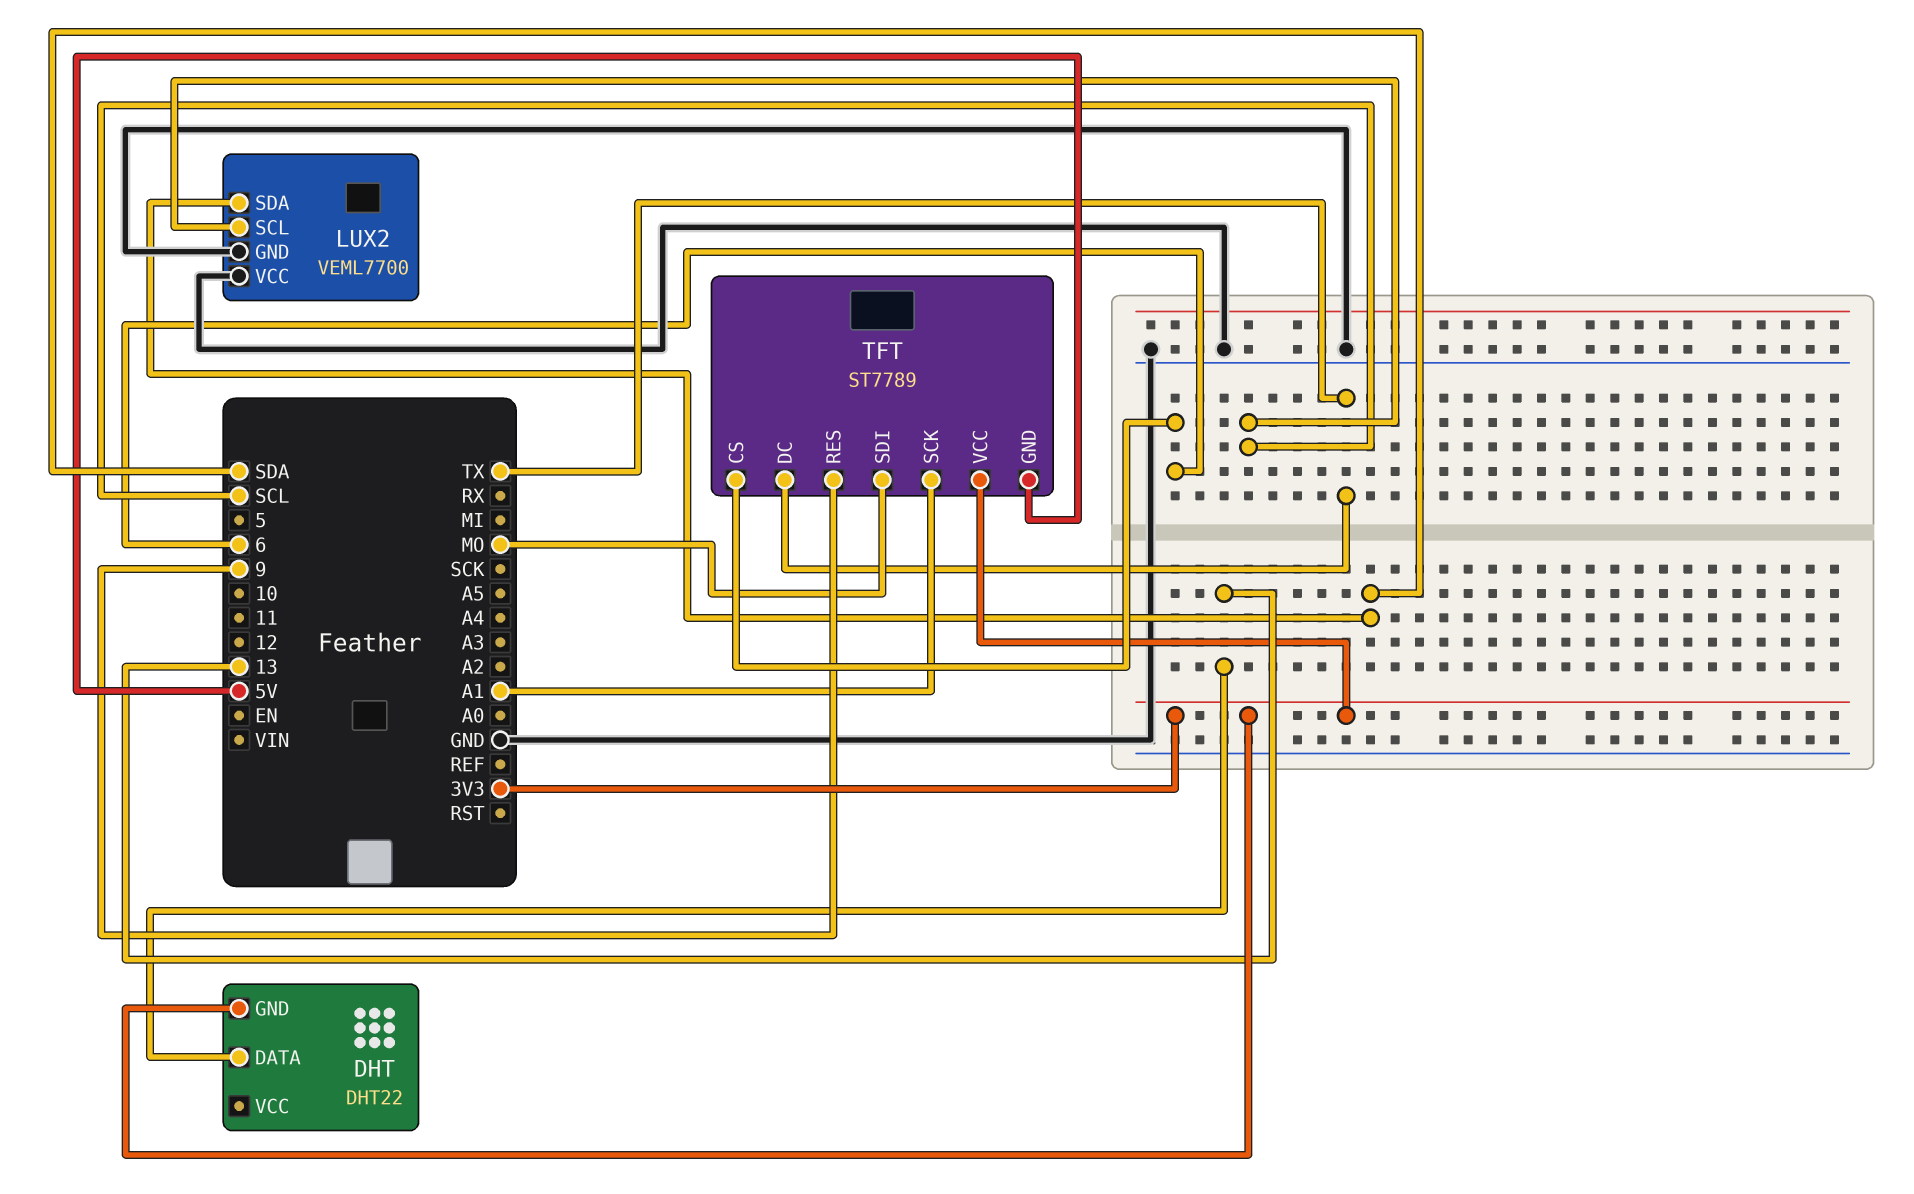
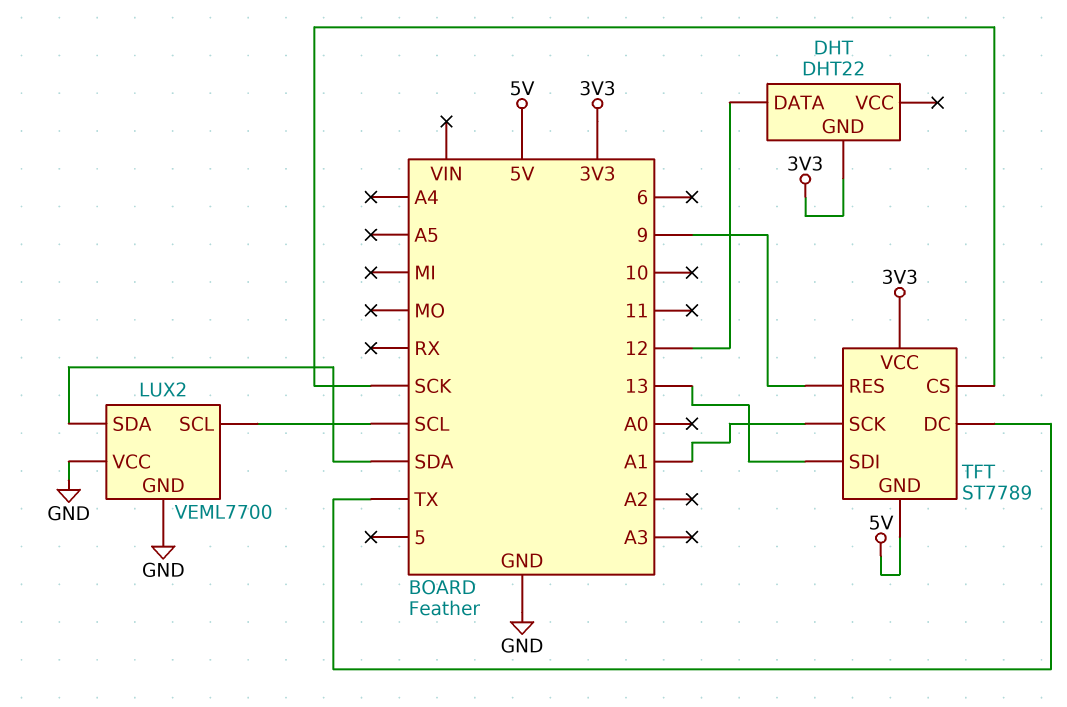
DHT pin DATA: 13 -> 12
TFT pin CS: 6 -> SCK
TFT pin SDI: MO -> 13

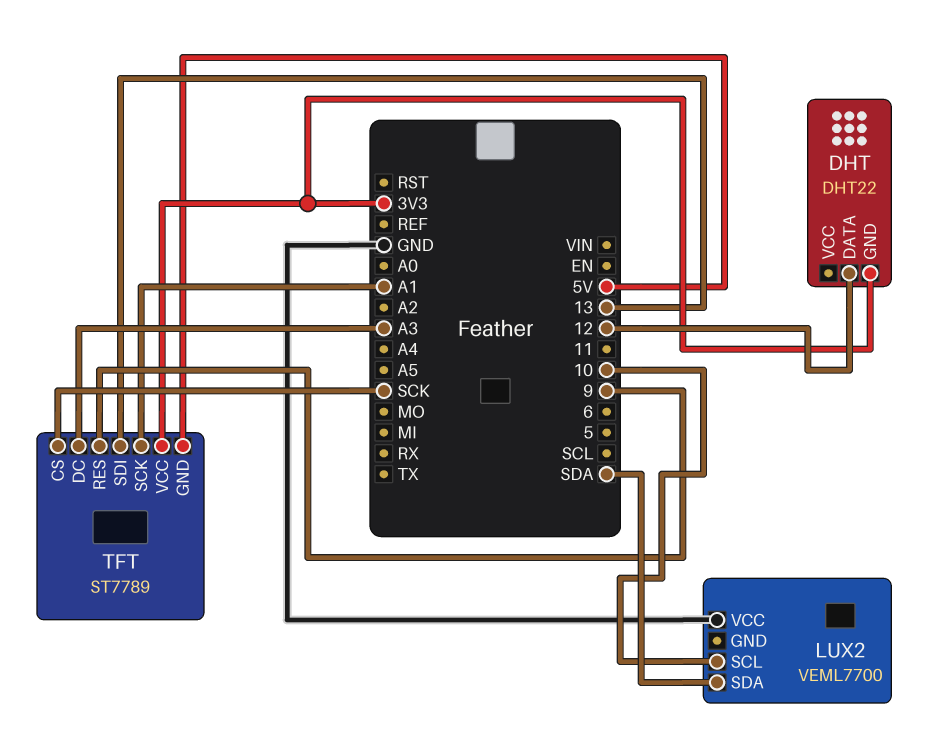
LUX2 pin GND: GND -> none
LUX2 pin SCL: SCL -> 10
TFT pin DC: TX -> A3

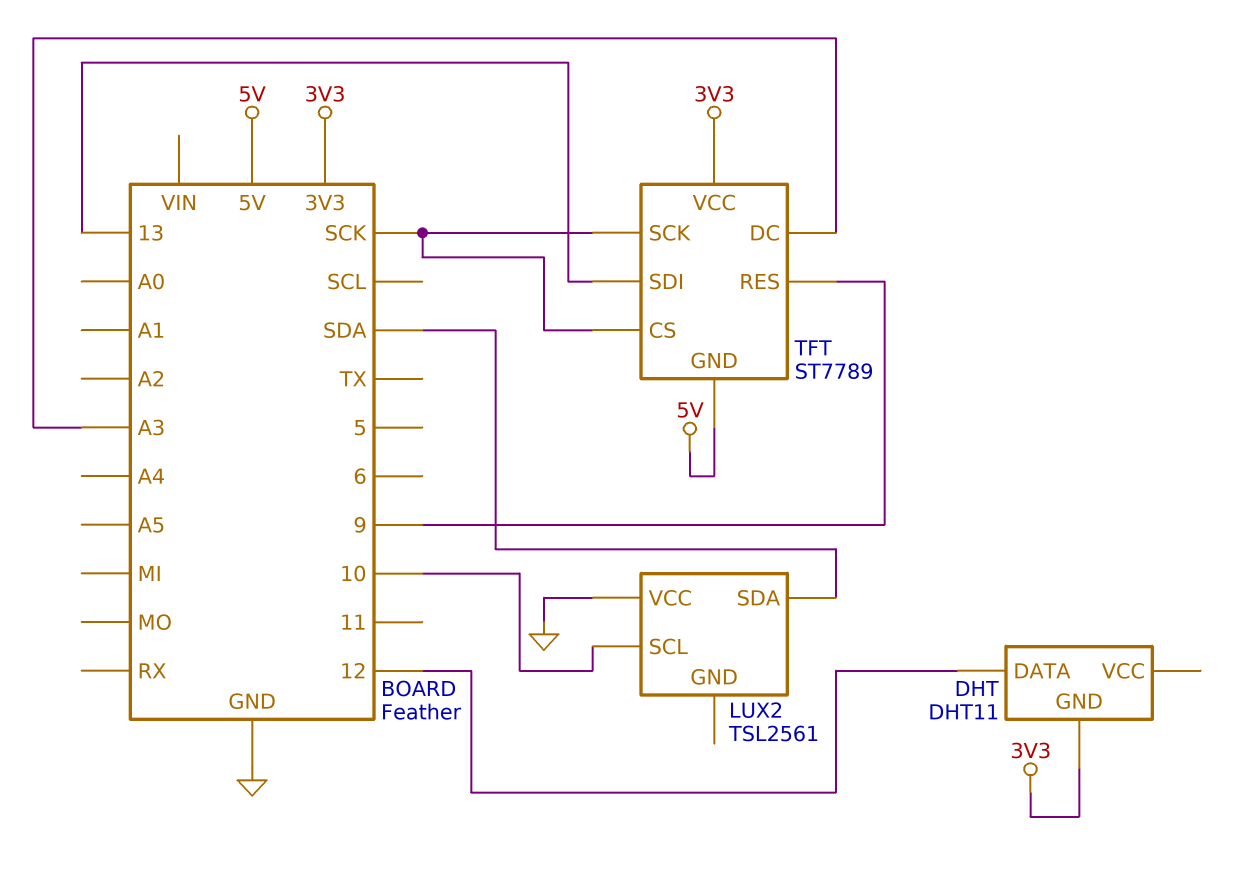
DHT: DHT22 -> DHT11
LUX2: VEML7700 -> TSL2561
TFT pin SCK: A1 -> SCK

